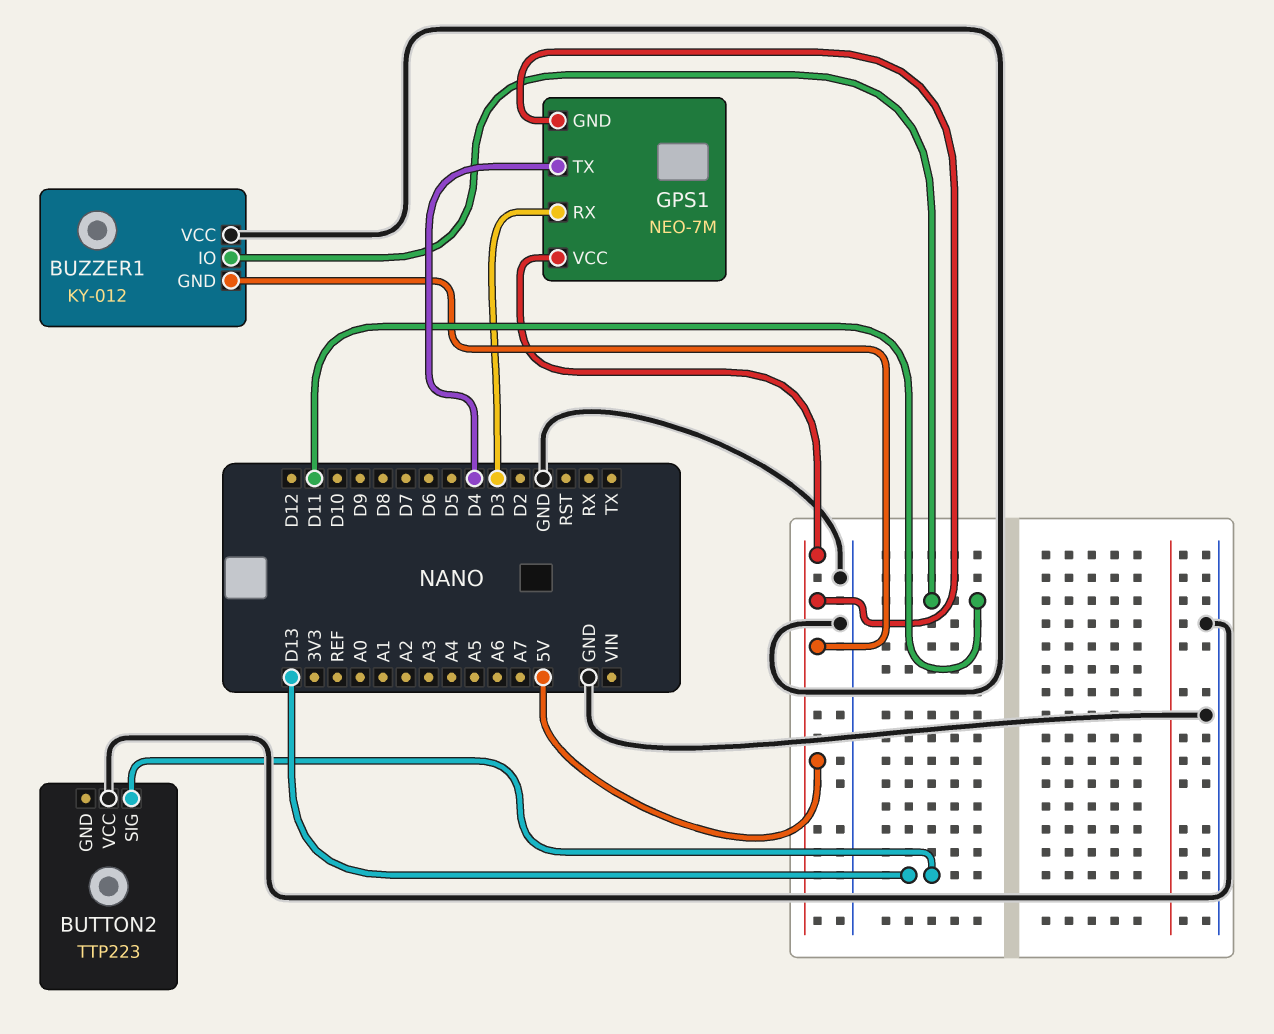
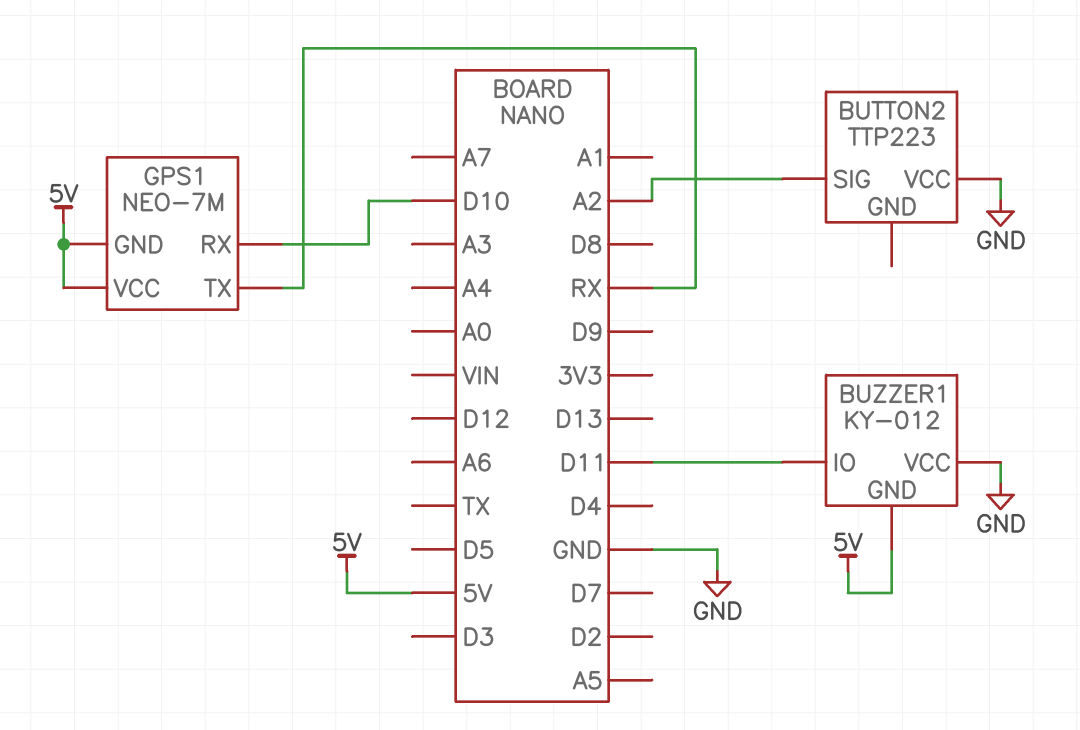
BUTTON2 pin SIG: D13 -> A2
GPS1 pin RX: D3 -> D10
GPS1 pin TX: D4 -> RX

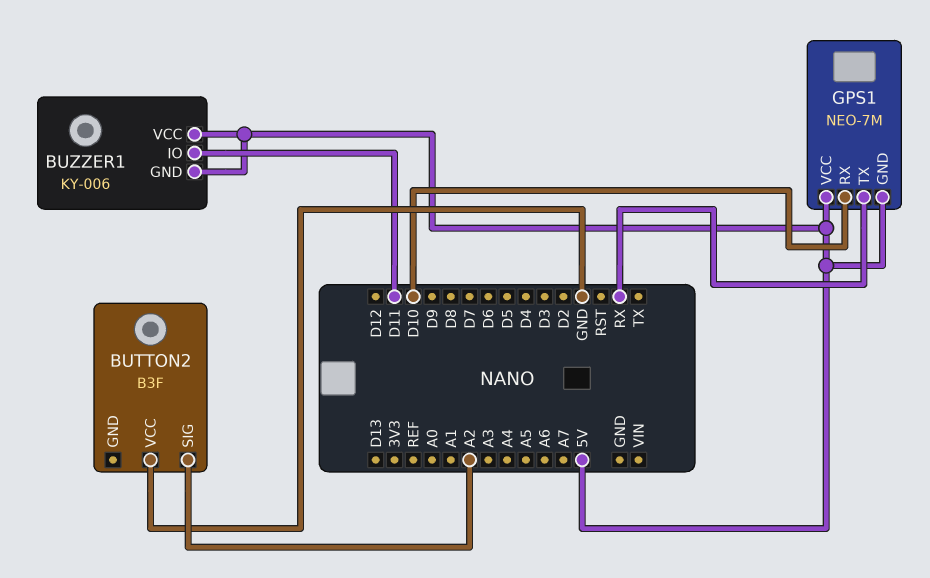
BUTTON2: TTP223 -> B3F
BUZZER1: KY-012 -> KY-006
BUZZER1 pin VCC: GND -> 5V

